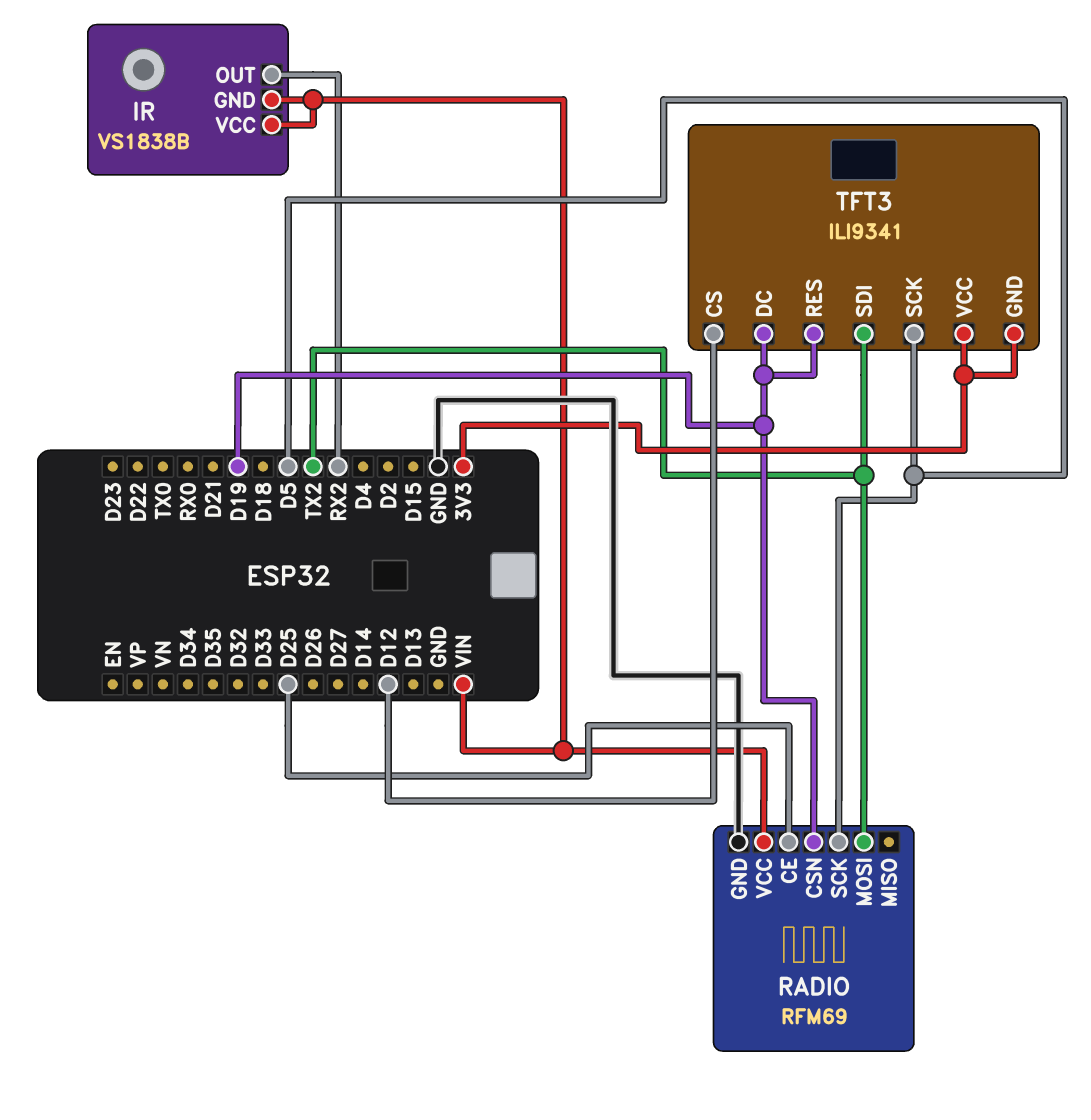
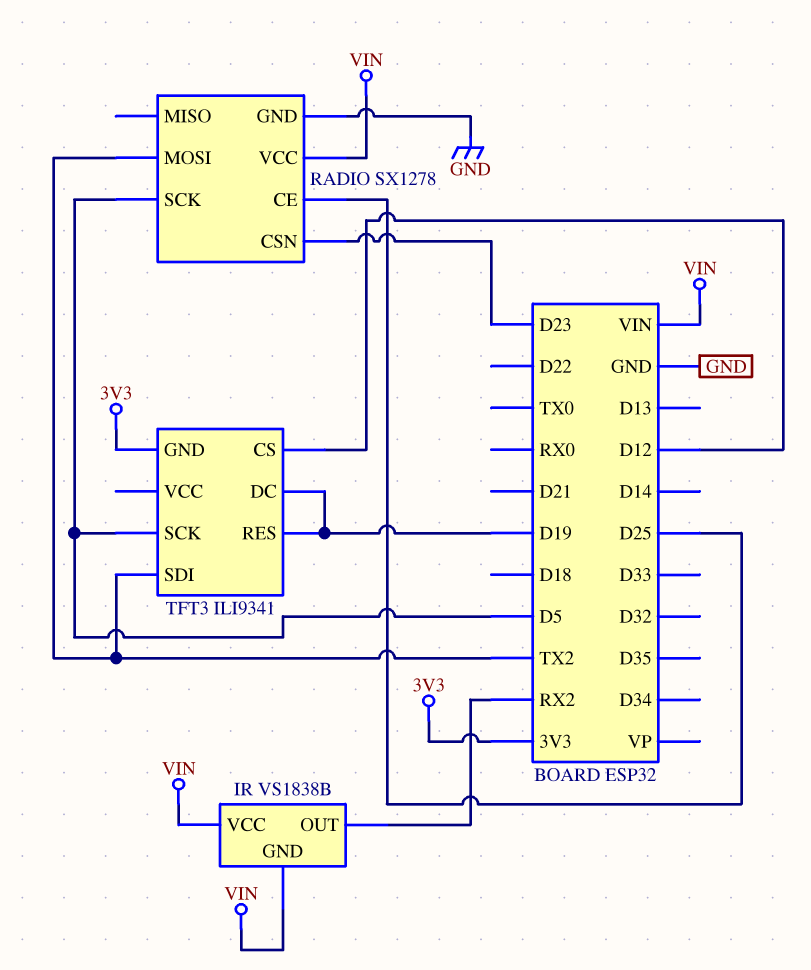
RADIO: RFM69 -> SX1278
RADIO pin CSN: D19 -> D23
TFT3 pin VCC: 3V3 -> none

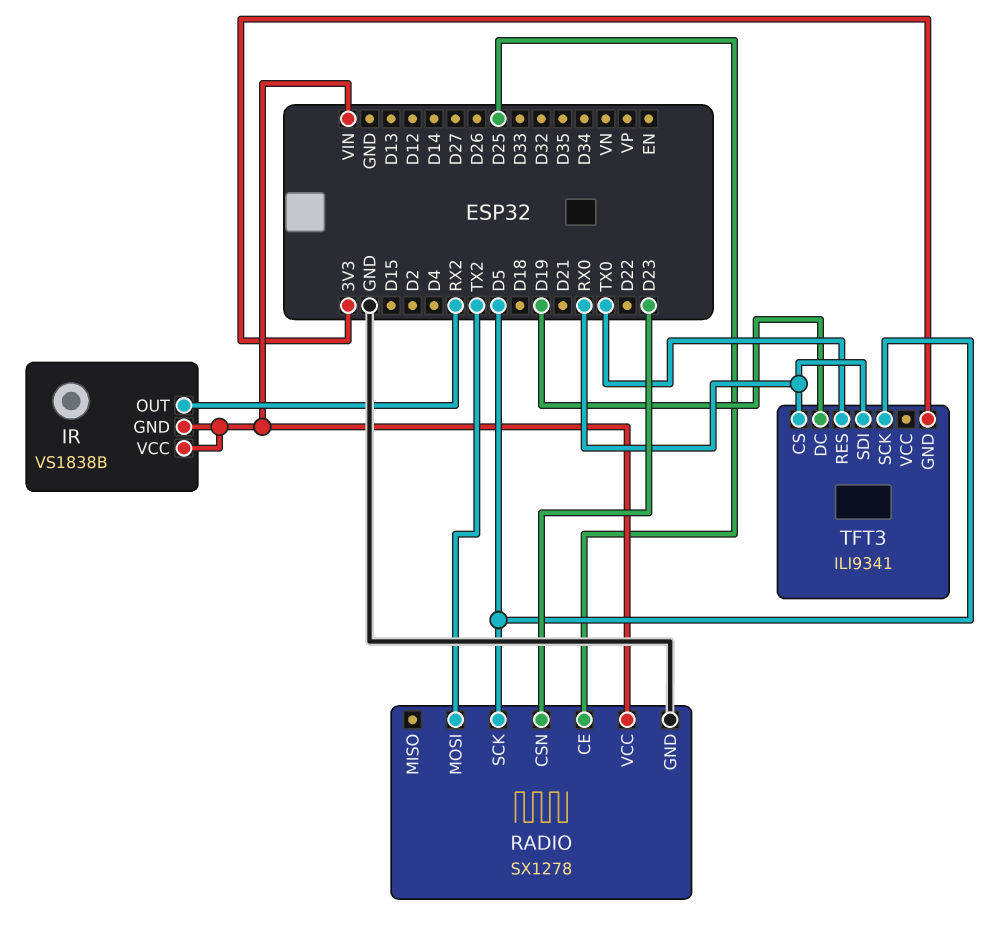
TFT3 pin CS: D12 -> RX0
TFT3 pin RES: D19 -> TX0
TFT3 pin SDI: TX2 -> RX0

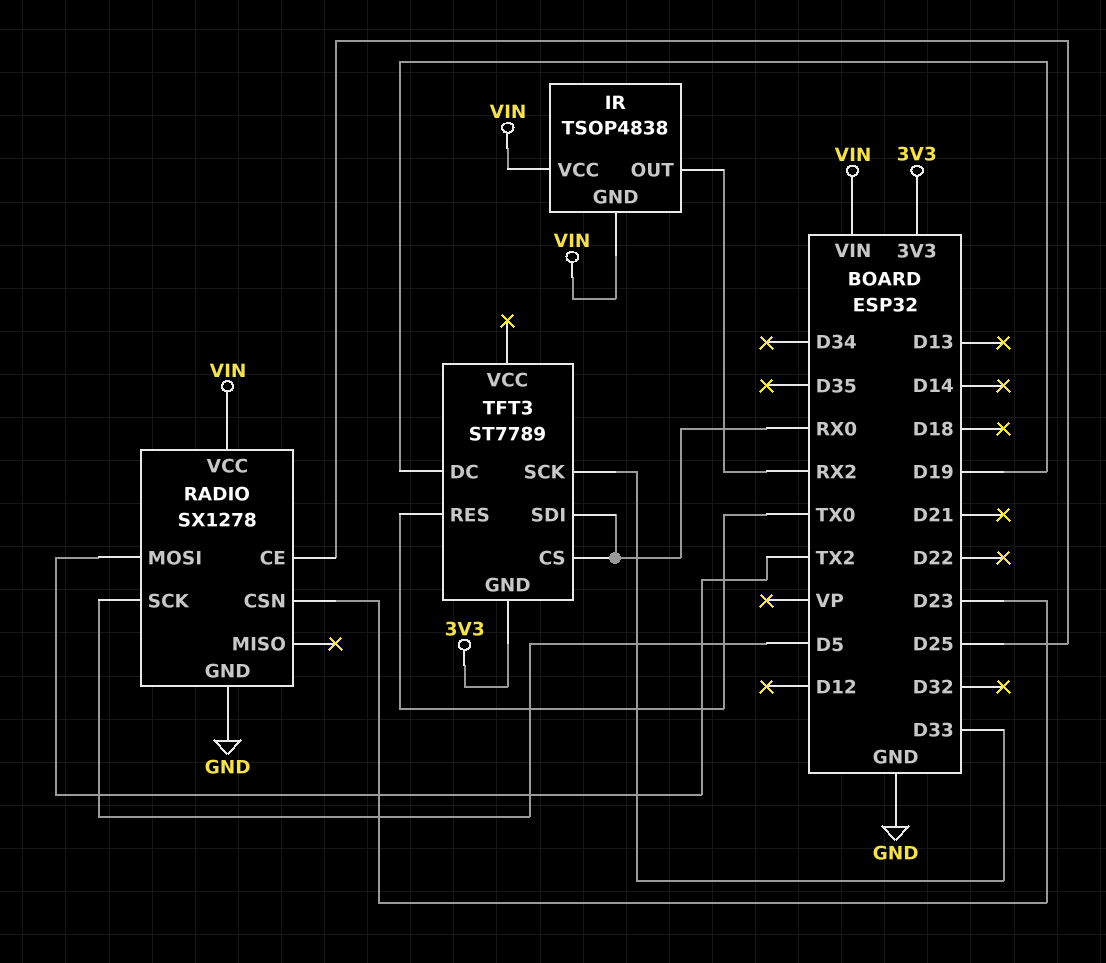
IR: VS1838B -> TSOP4838
TFT3: ILI9341 -> ST7789
TFT3 pin SCK: D5 -> D33

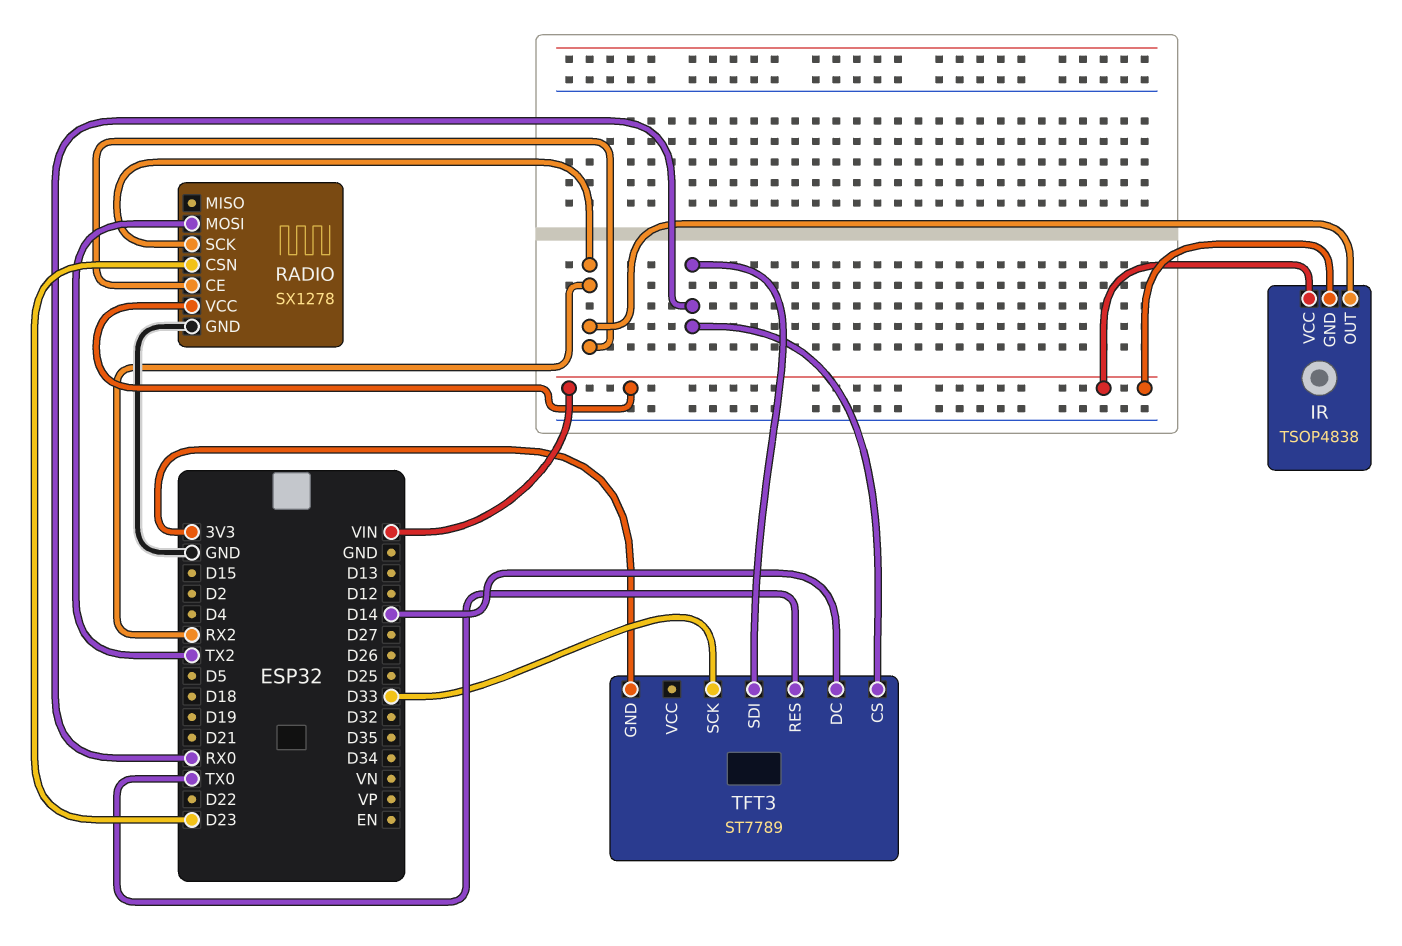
RADIO pin CE: D25 -> RX2
RADIO pin SCK: D5 -> RX2
TFT3 pin DC: D19 -> D14

